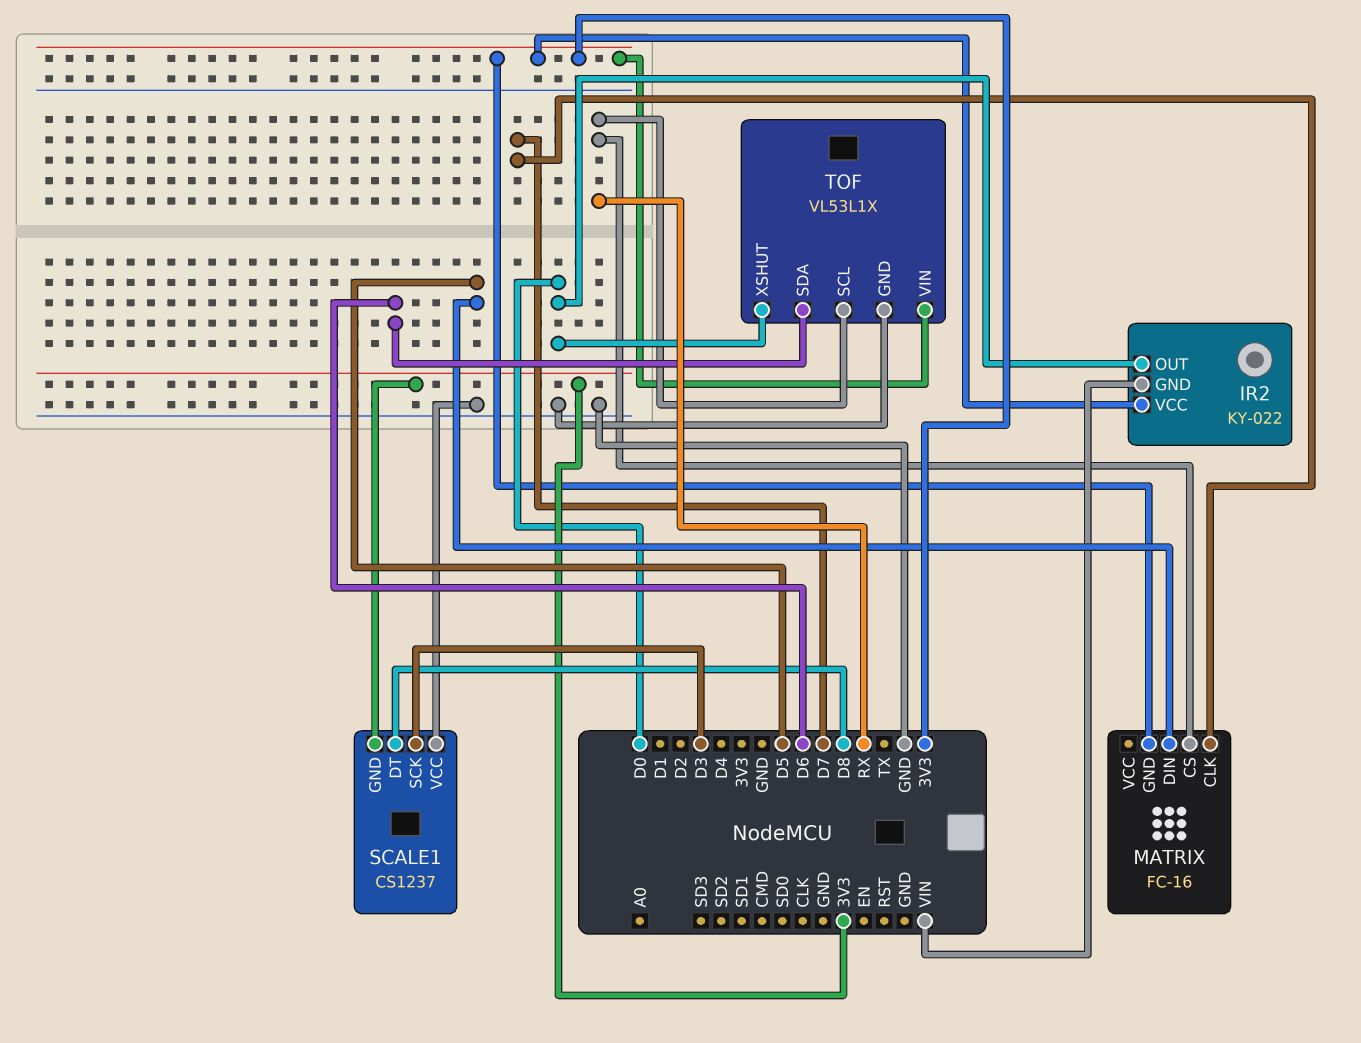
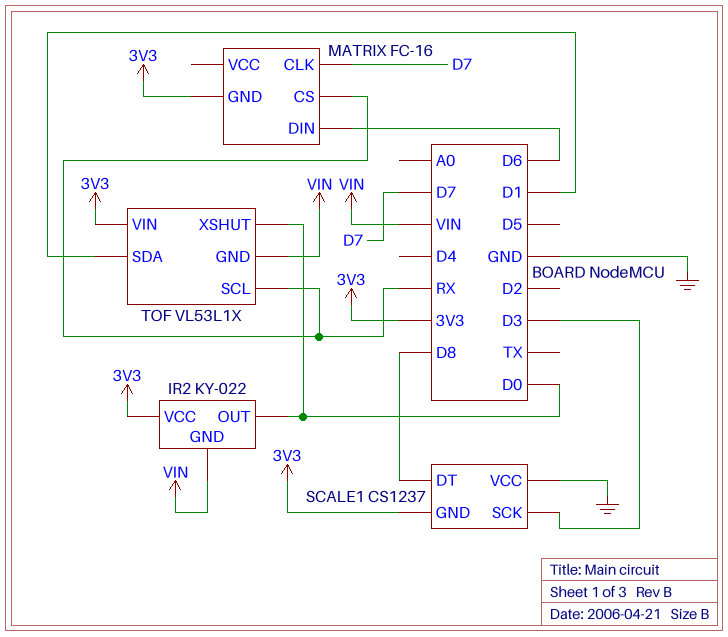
MATRIX pin DIN: D5 -> D6
TOF pin GND: GND -> VIN
TOF pin SDA: D6 -> D1

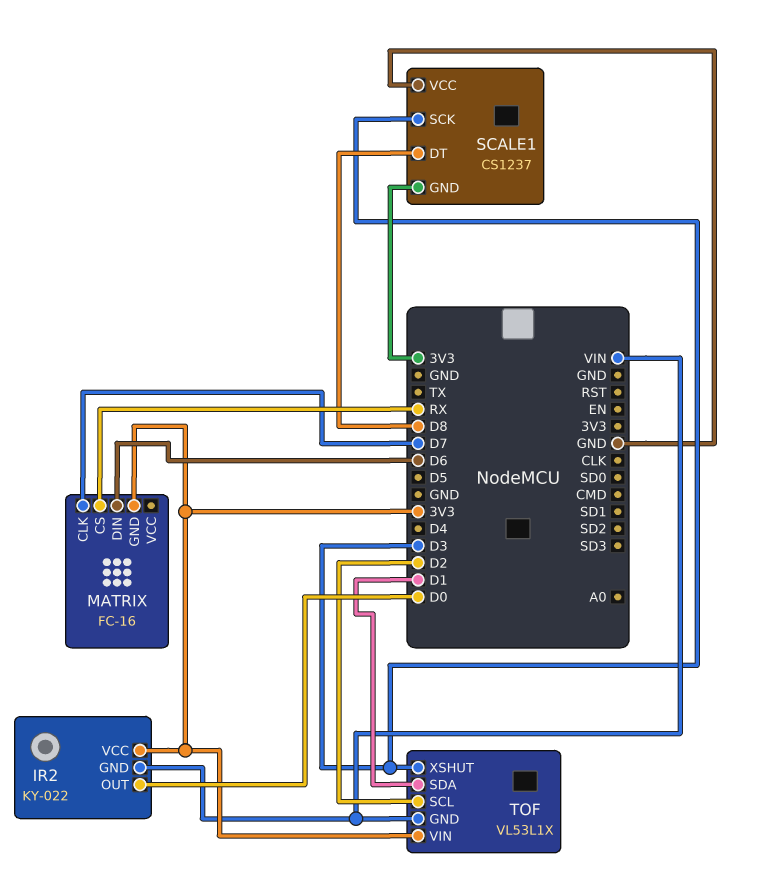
TOF pin SCL: RX -> D2
TOF pin XSHUT: D0 -> D3

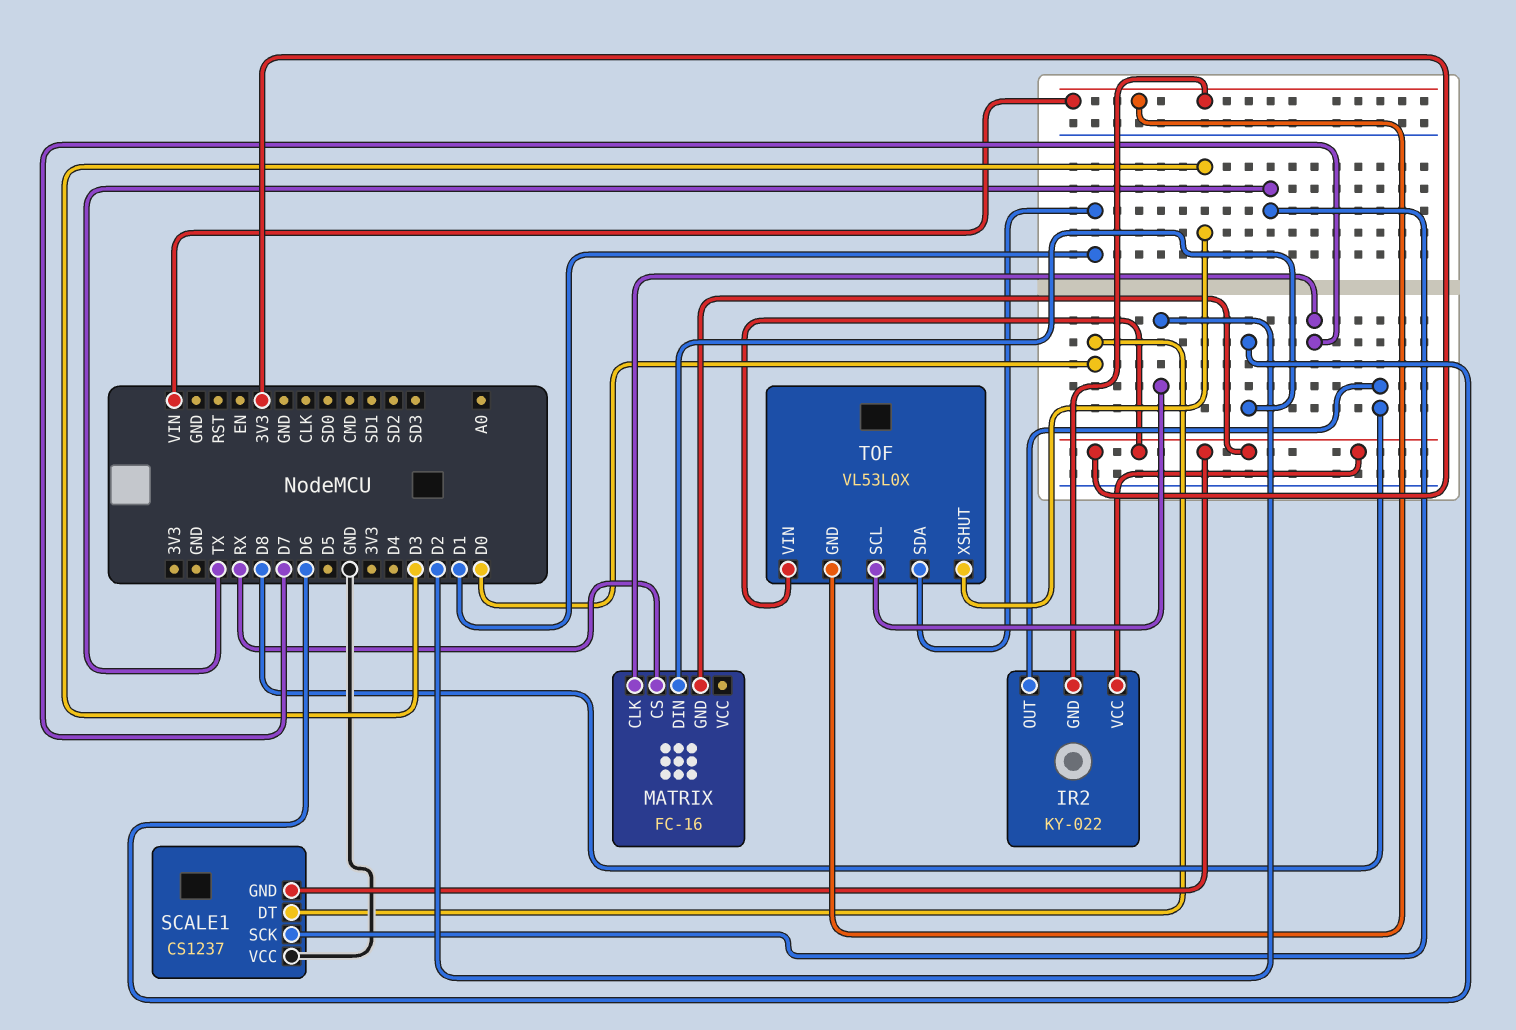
IR2 pin OUT: D0 -> D8
SCALE1 pin DT: D8 -> D0
SCALE1 pin SCK: D3 -> TX
TOF: VL53L1X -> VL53L0X

